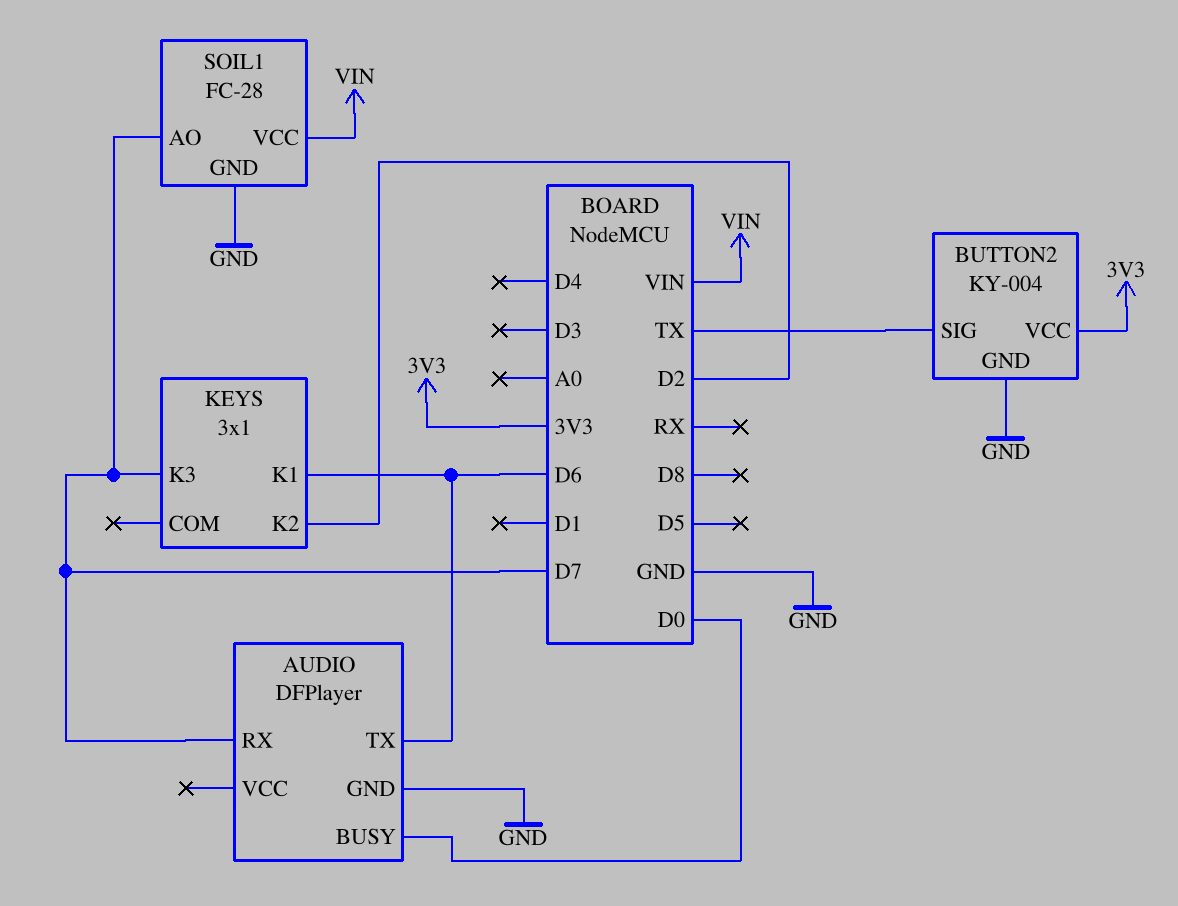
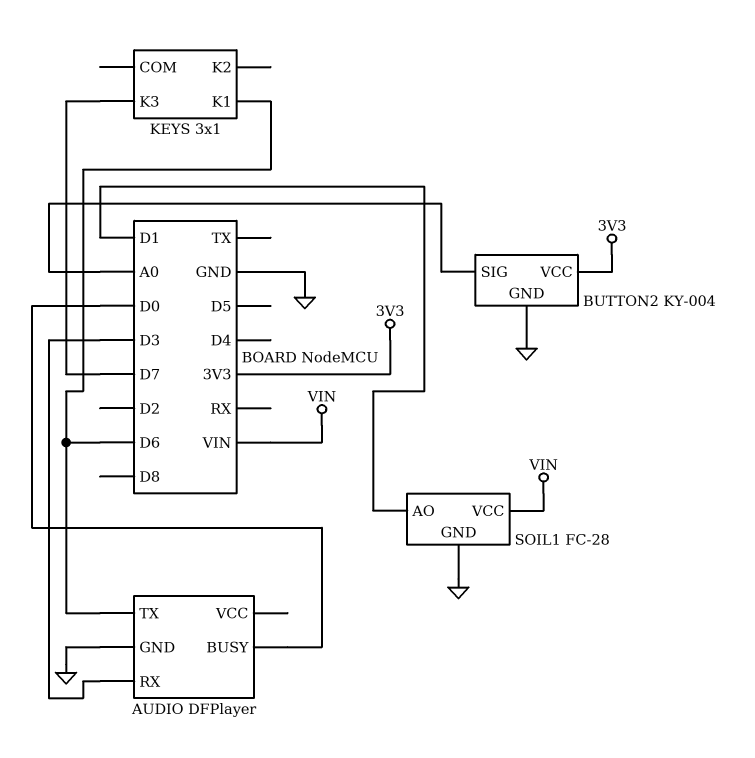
AUDIO pin RX: D7 -> D3
BUTTON2 pin SIG: TX -> A0
KEYS pin K2: D2 -> none
SOIL1 pin AO: D7 -> D1

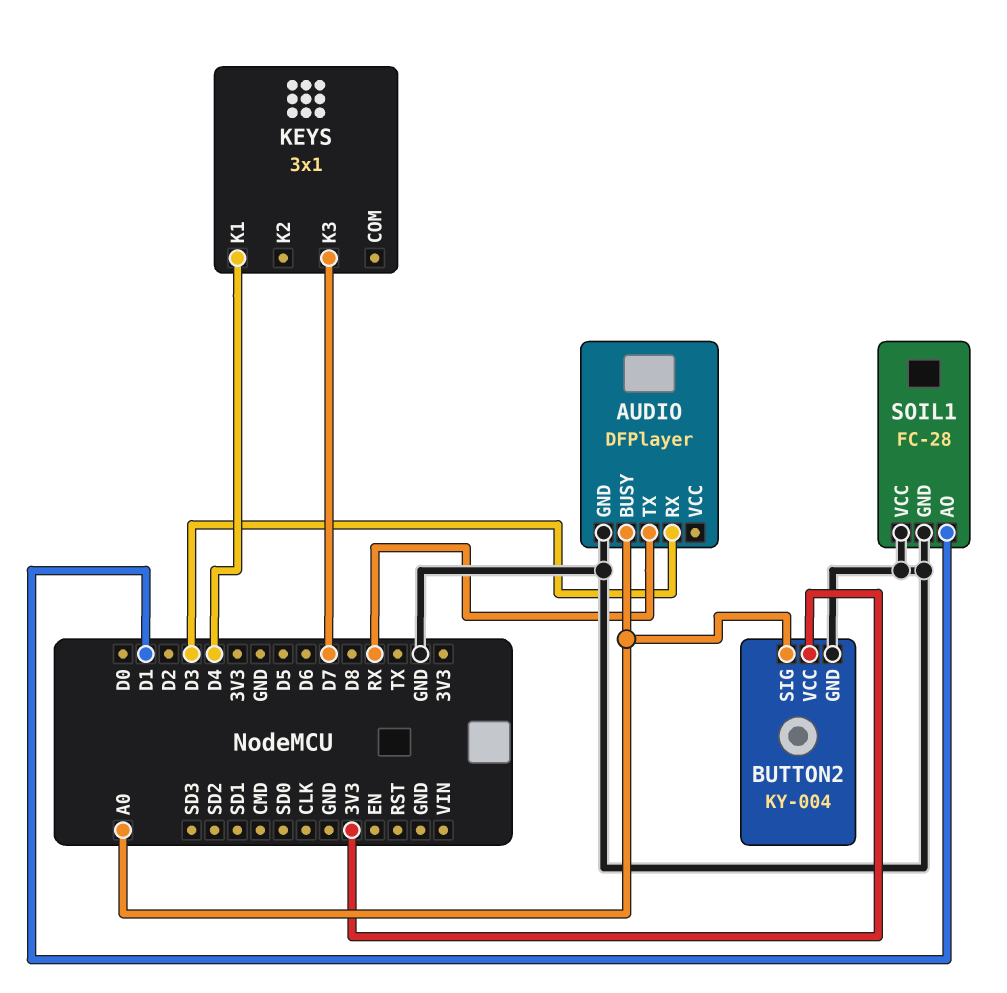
AUDIO pin BUSY: D0 -> A0
AUDIO pin TX: D6 -> RX
KEYS pin K1: D6 -> D4
SOIL1 pin VCC: VIN -> GND

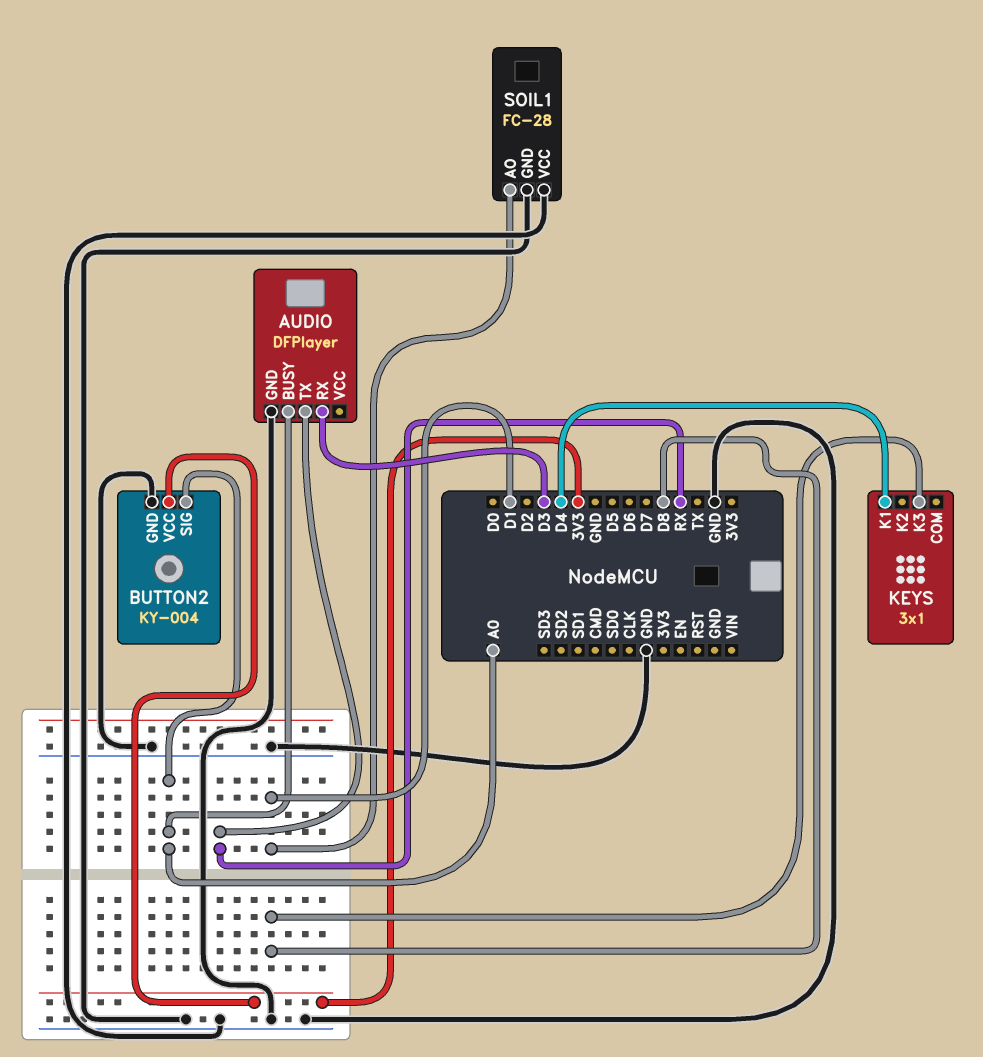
KEYS pin K3: D7 -> D8

